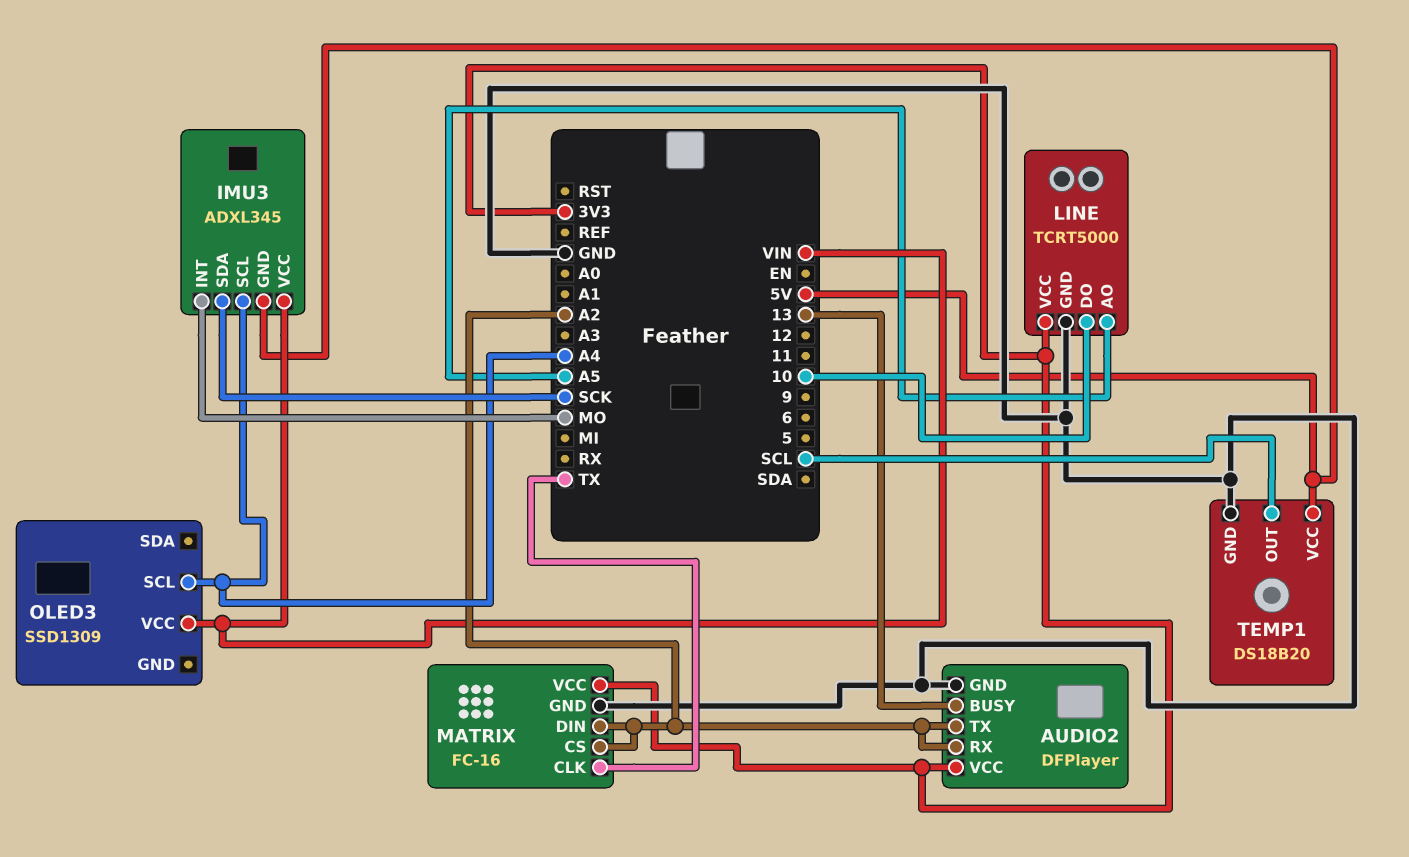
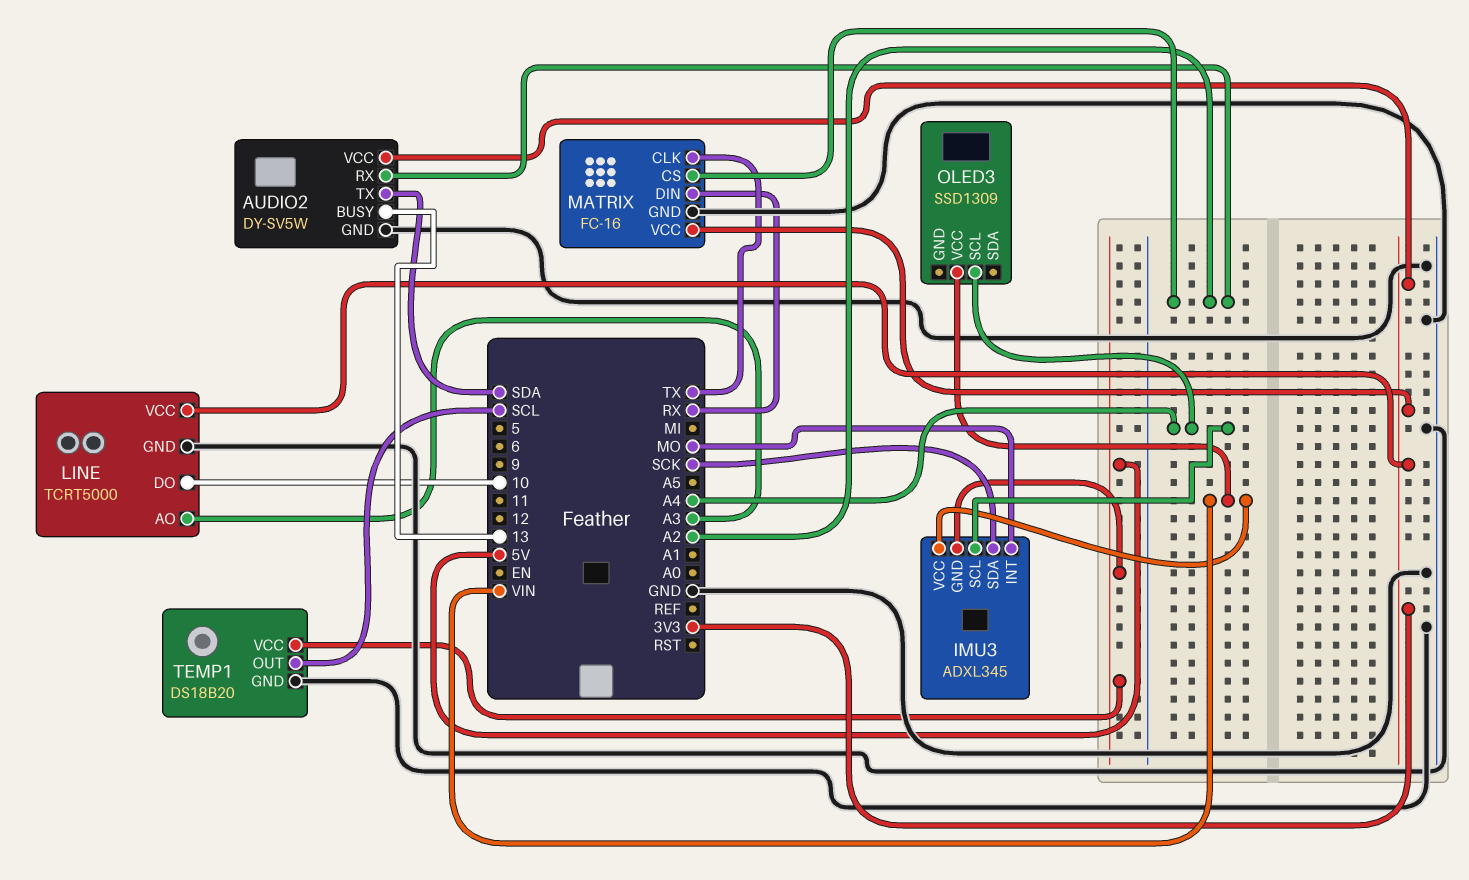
AUDIO2: DFPlayer -> DY-SV5W
AUDIO2 pin TX: A2 -> SDA
LINE pin AO: A5 -> A3
MATRIX pin DIN: A2 -> RX

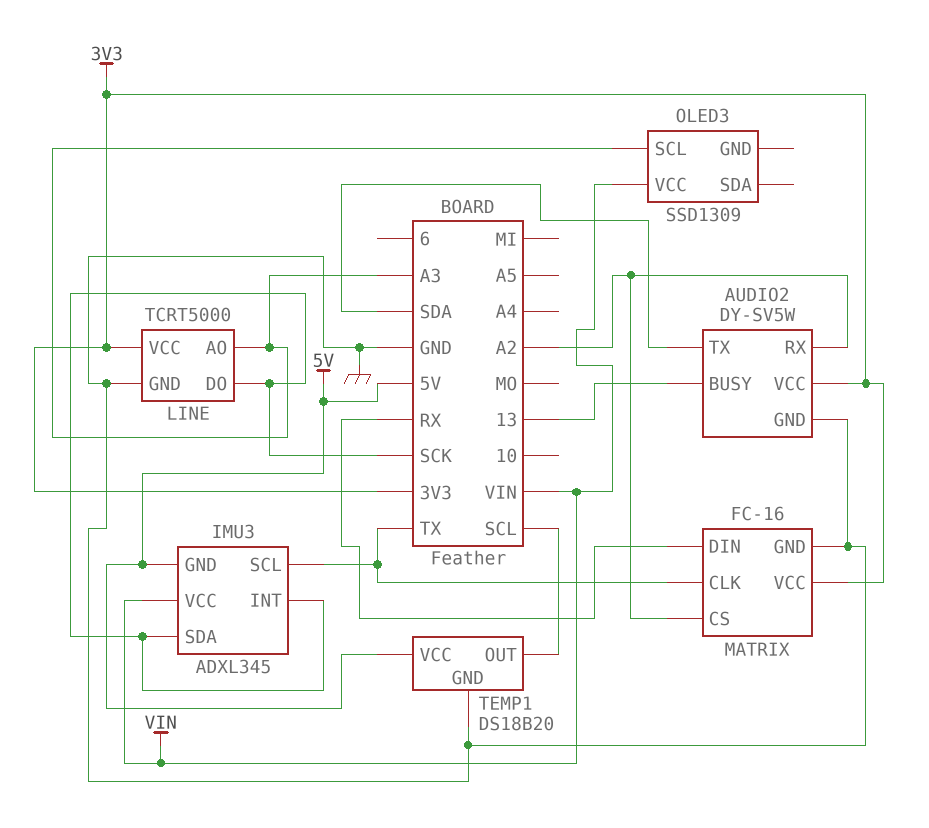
IMU3 pin INT: MO -> SCK
IMU3 pin SCL: A4 -> TX
LINE pin DO: 10 -> SCK
OLED3 pin SCL: A4 -> A3

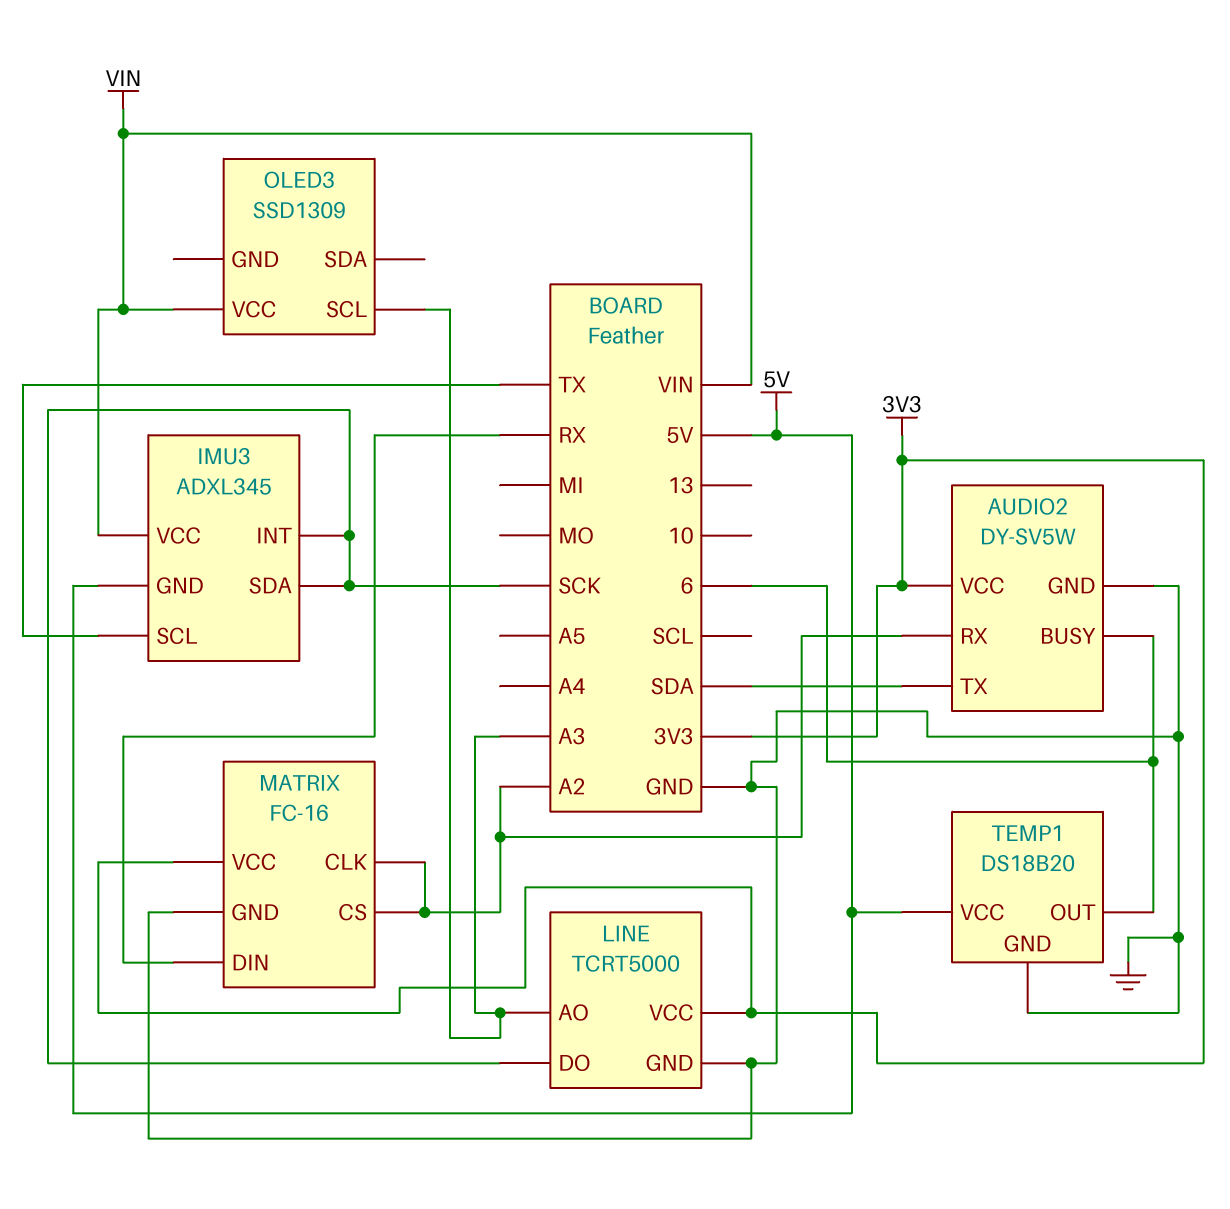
AUDIO2 pin BUSY: 13 -> 6
MATRIX pin CLK: TX -> A2
TEMP1 pin OUT: SCL -> 6

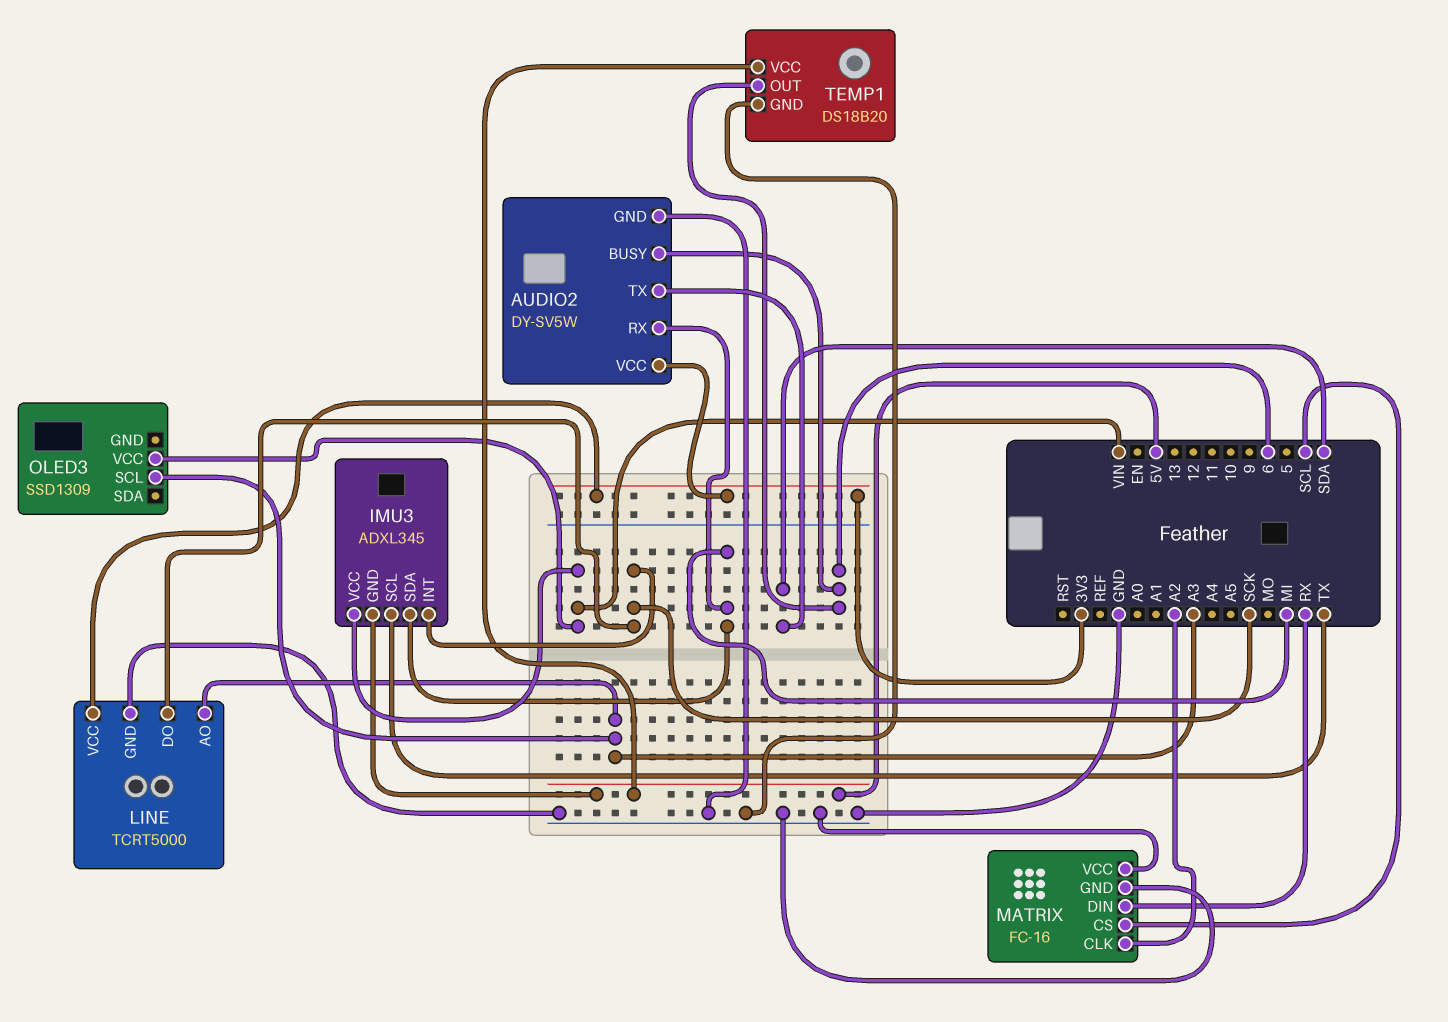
AUDIO2 pin RX: A2 -> MI
IMU3 pin SDA: SCK -> MI
MATRIX pin CS: A2 -> SCL
MATRIX pin VCC: 3V3 -> GND

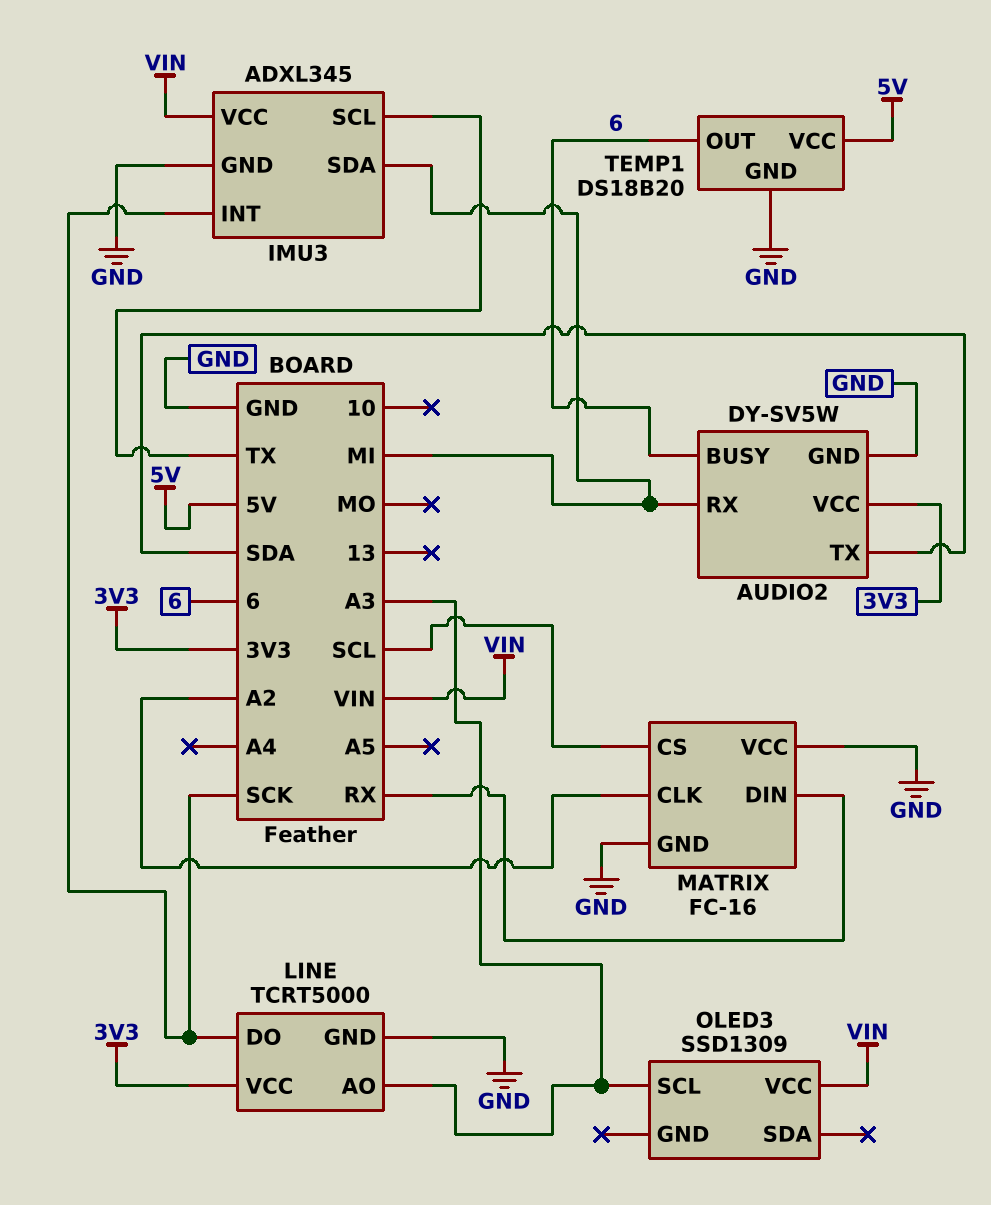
IMU3 pin GND: 5V -> GND

